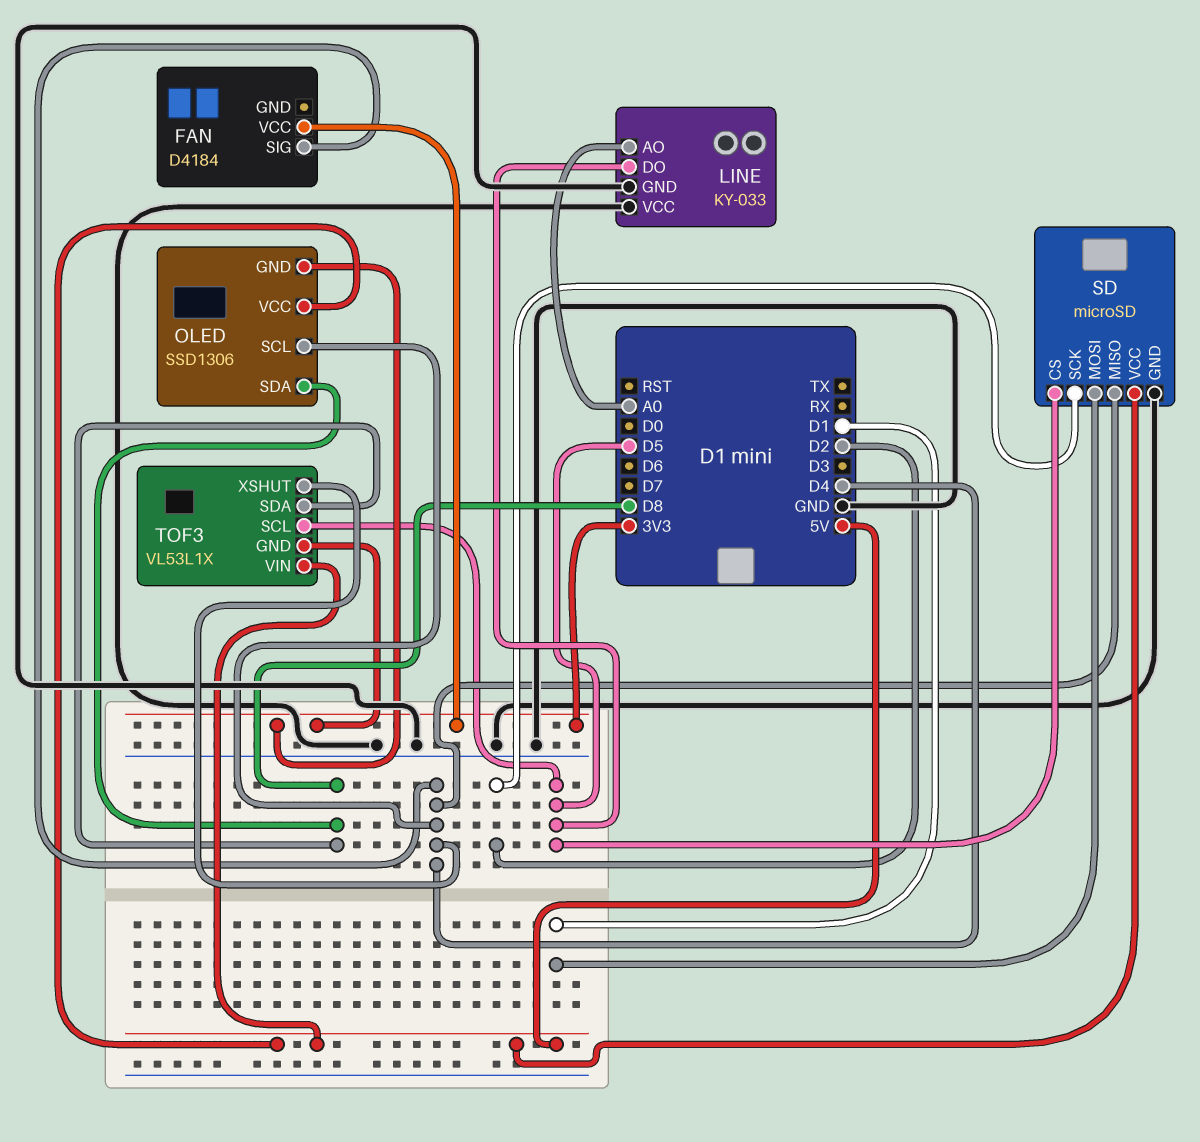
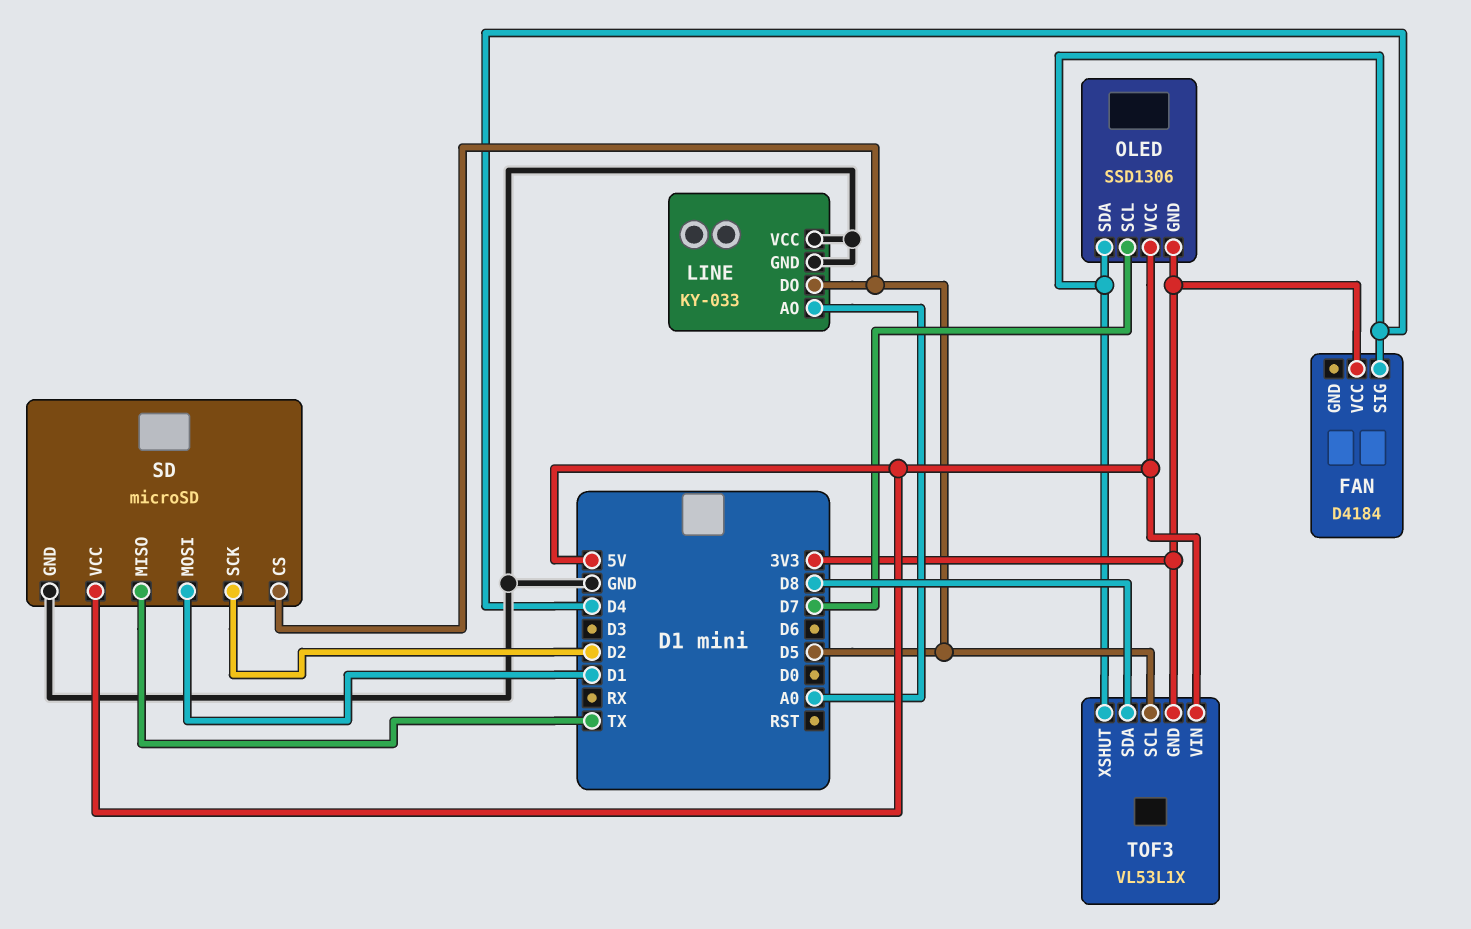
OLED pin SCL: D4 -> D7
OLED pin SDA: D8 -> D4
SD pin MISO: D4 -> TX

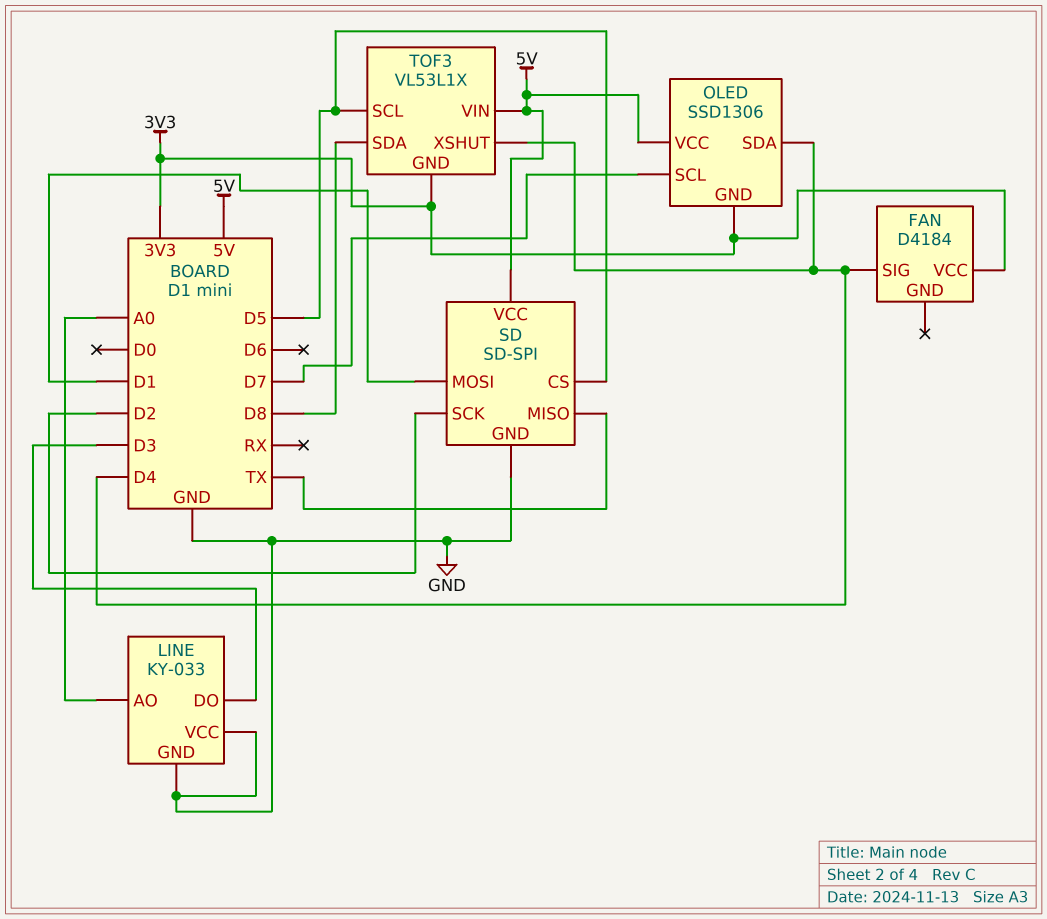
LINE pin DO: D5 -> D3
SD: microSD -> SD-SPI

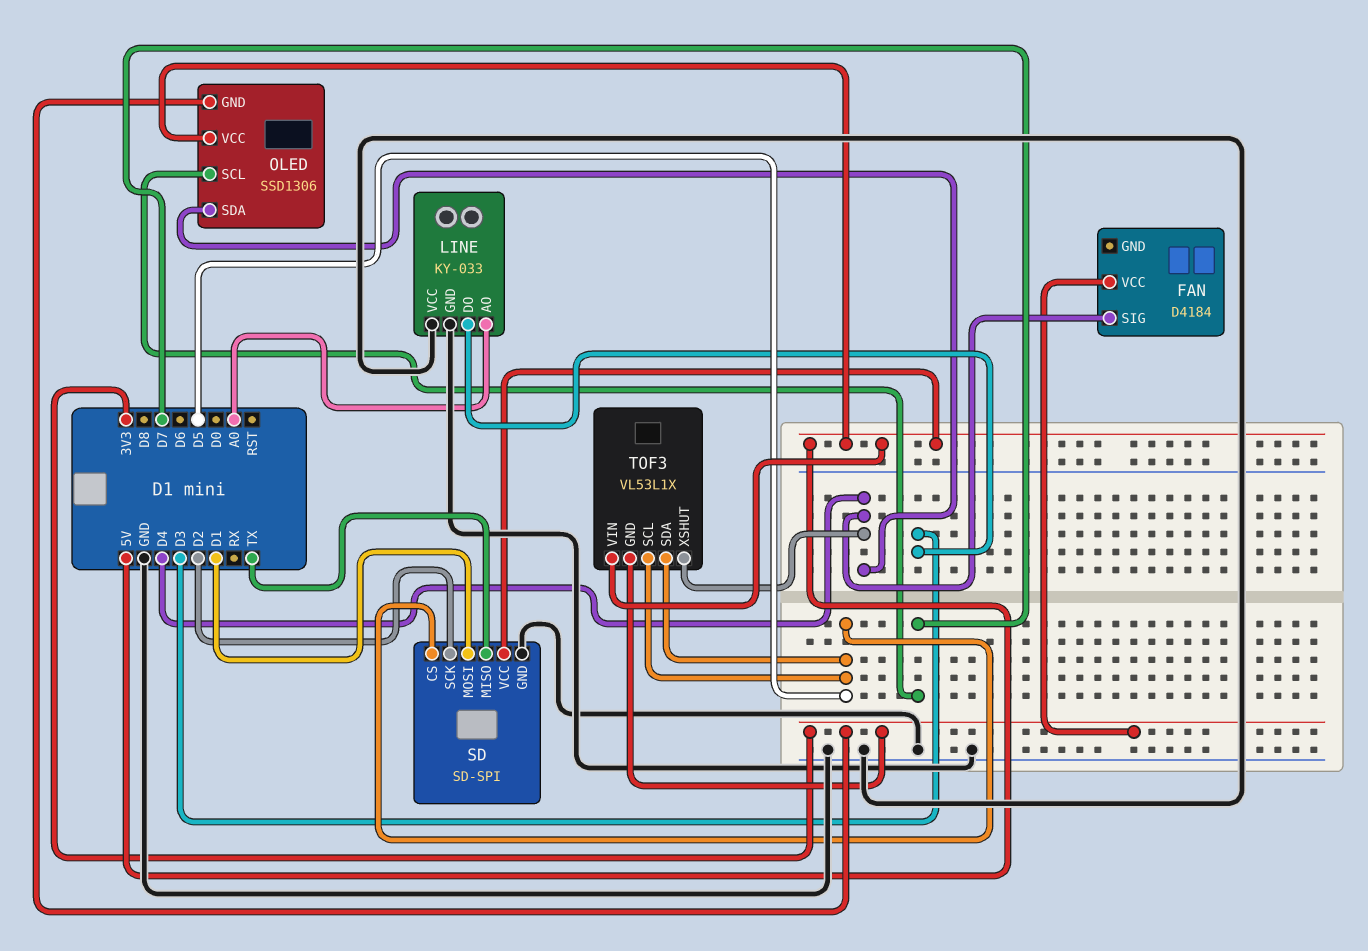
TOF3 pin SDA: D8 -> D5

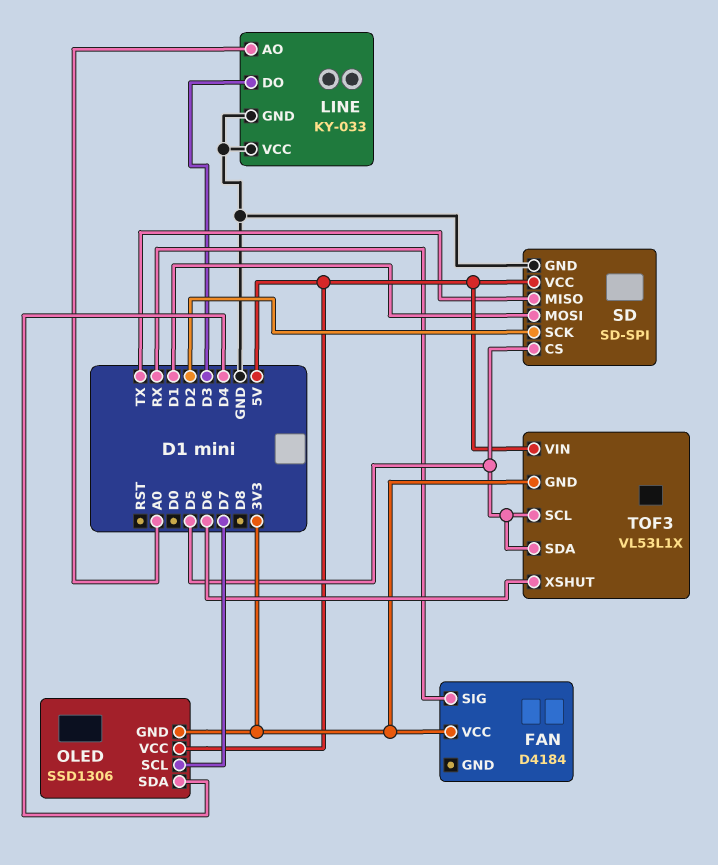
FAN pin SIG: D4 -> RX
TOF3 pin XSHUT: D4 -> D6

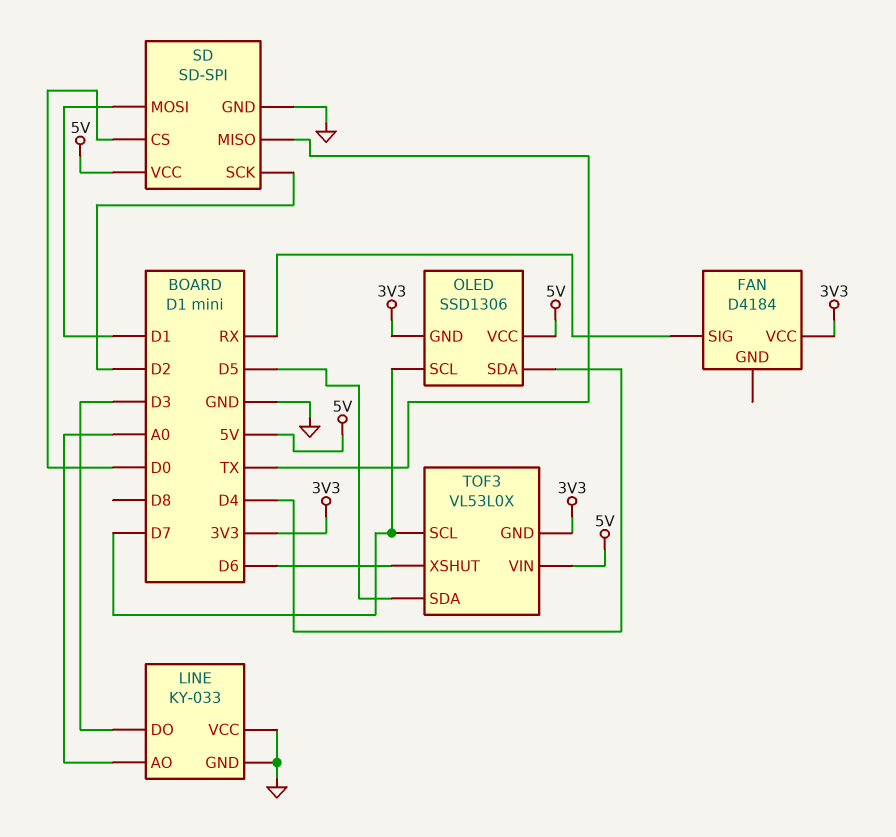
SD pin CS: D5 -> D0
TOF3: VL53L1X -> VL53L0X
TOF3 pin SCL: D5 -> D7

